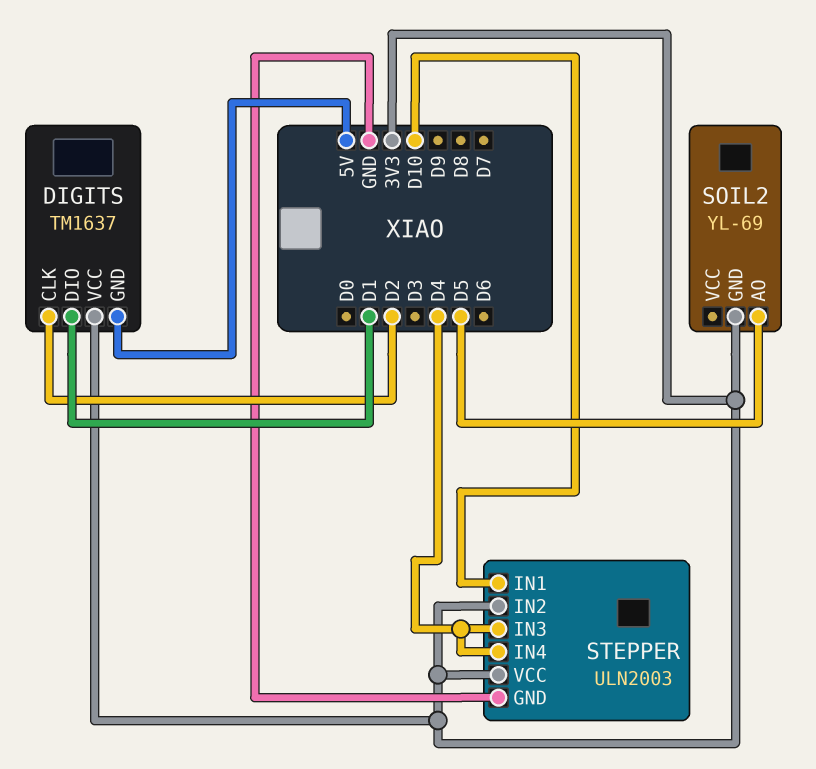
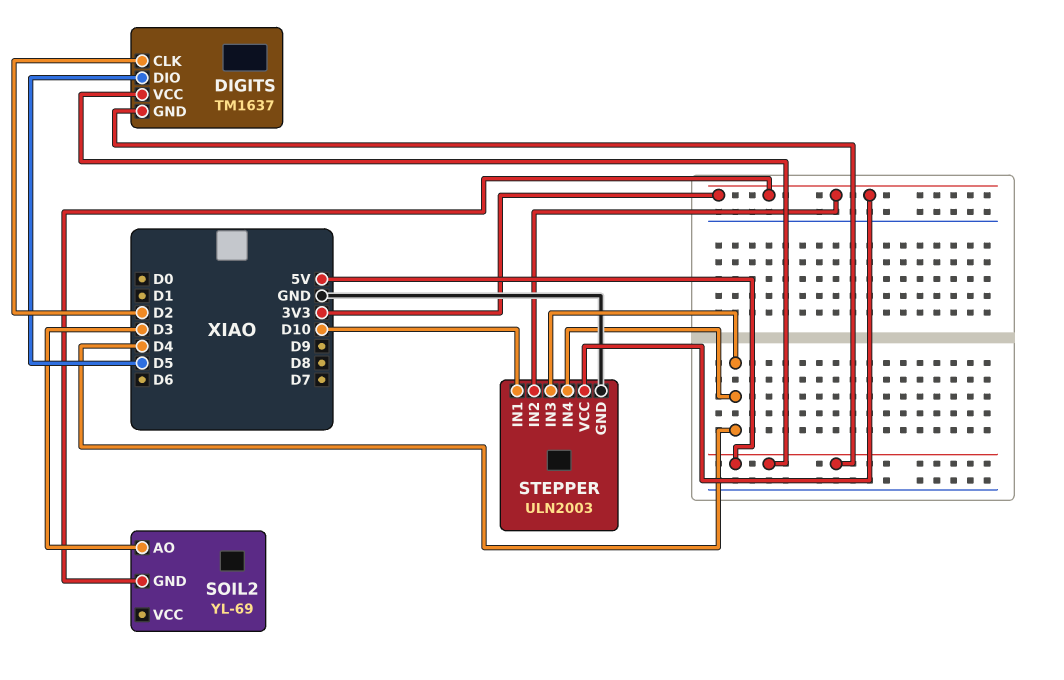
DIGITS pin DIO: D1 -> D5
DIGITS pin VCC: 3V3 -> 5V
SOIL2 pin AO: D5 -> D3

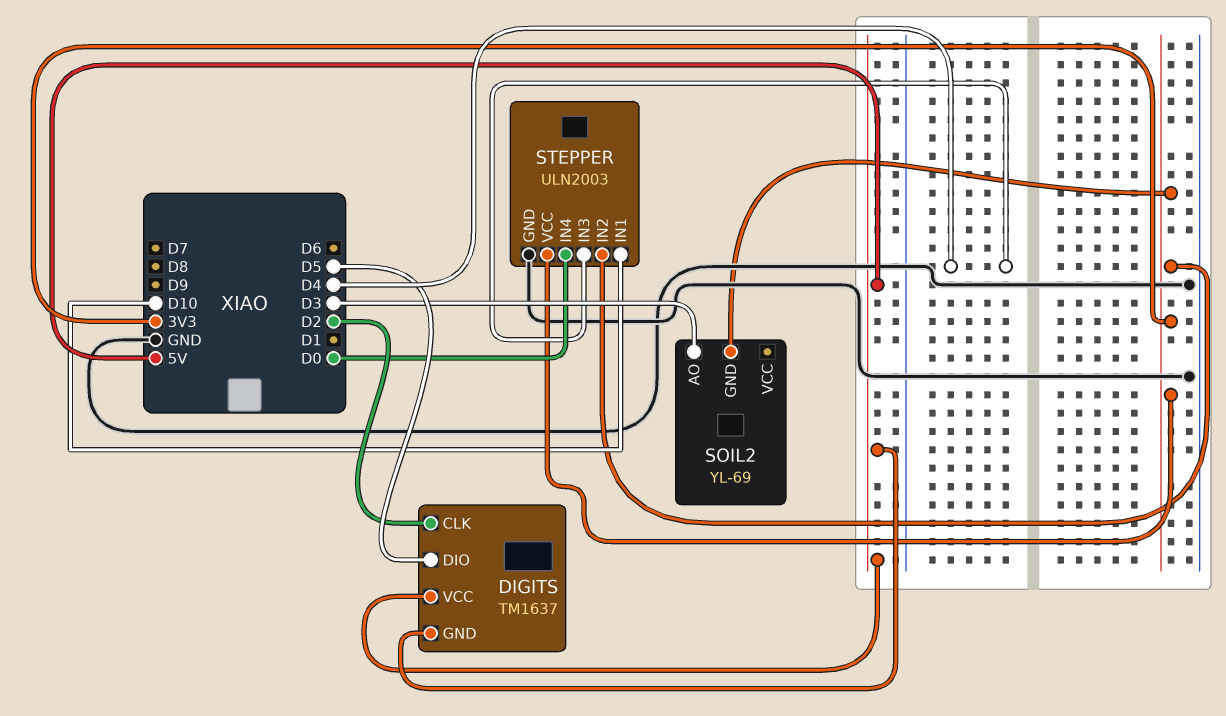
STEPPER pin IN4: D4 -> D0

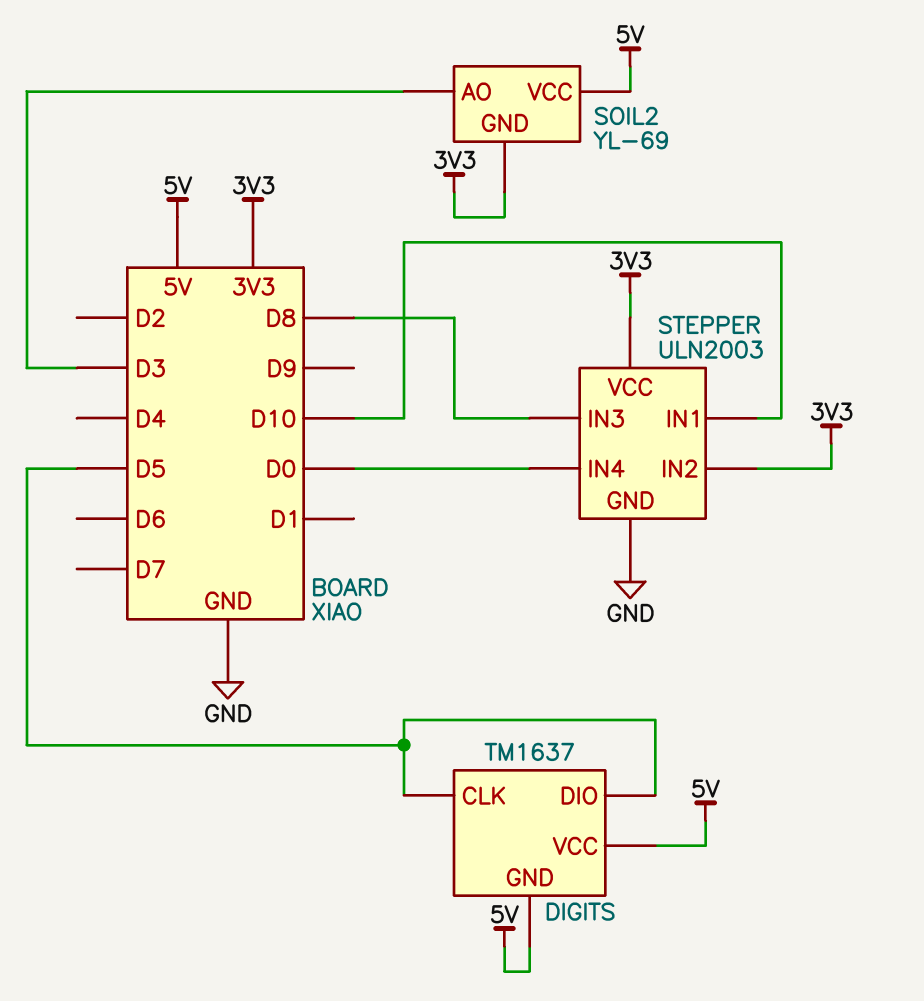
DIGITS pin CLK: D2 -> D5
SOIL2 pin VCC: none -> 5V
STEPPER pin IN3: D4 -> D8

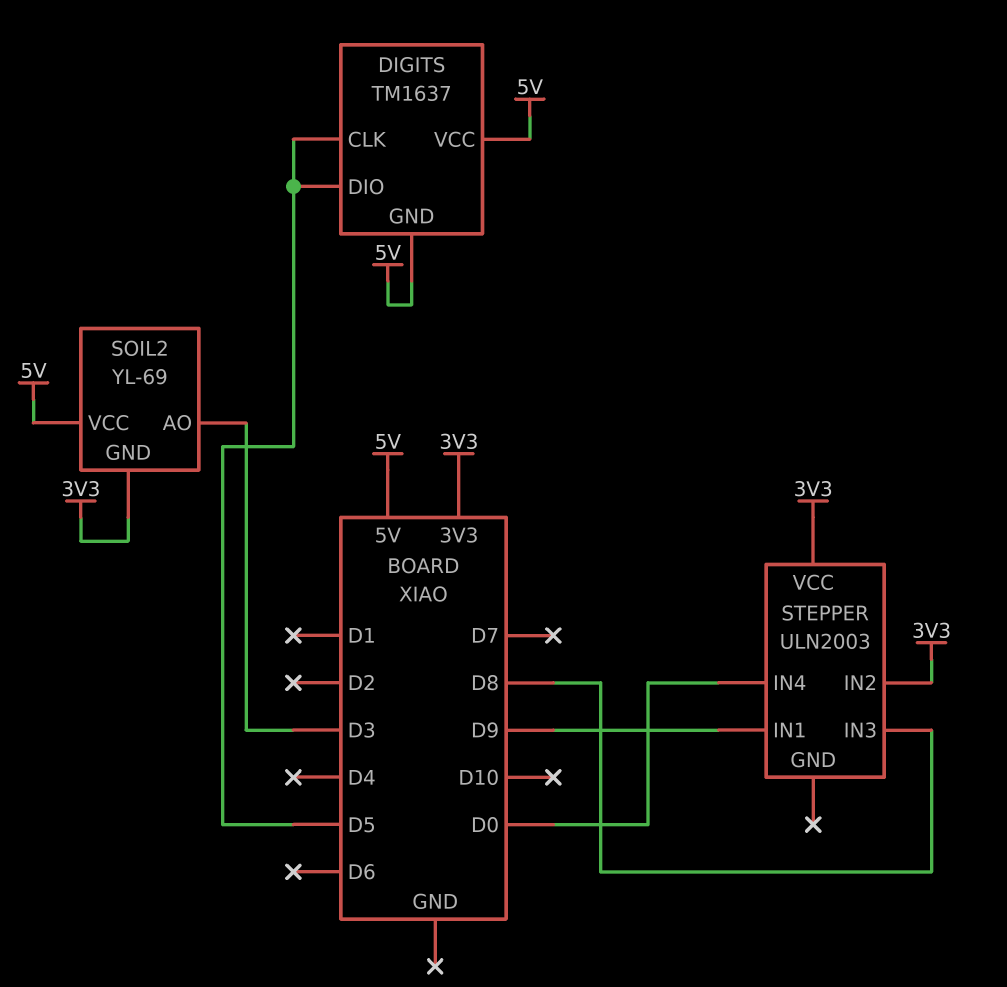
STEPPER pin GND: GND -> none
STEPPER pin IN1: D10 -> D9

